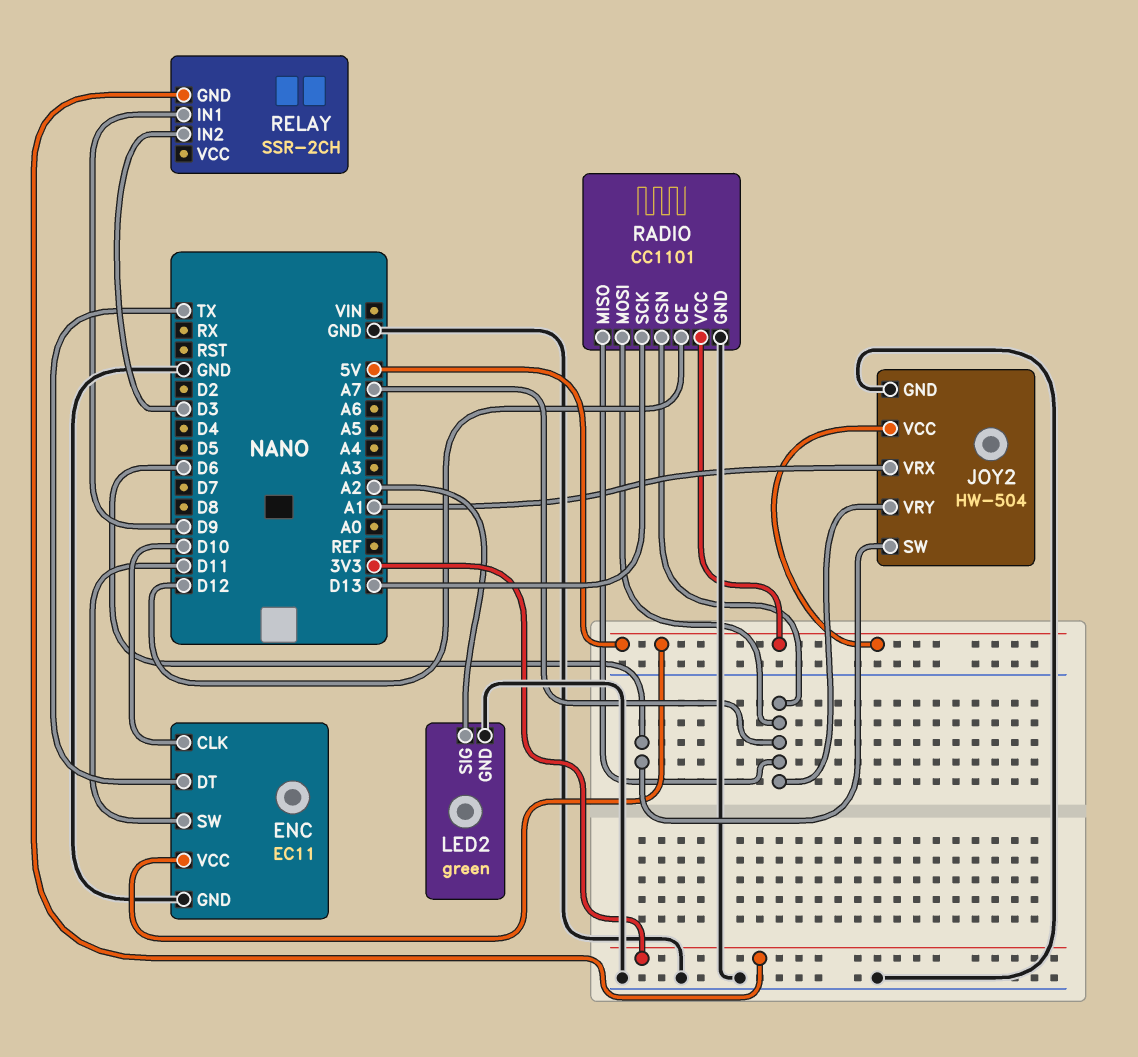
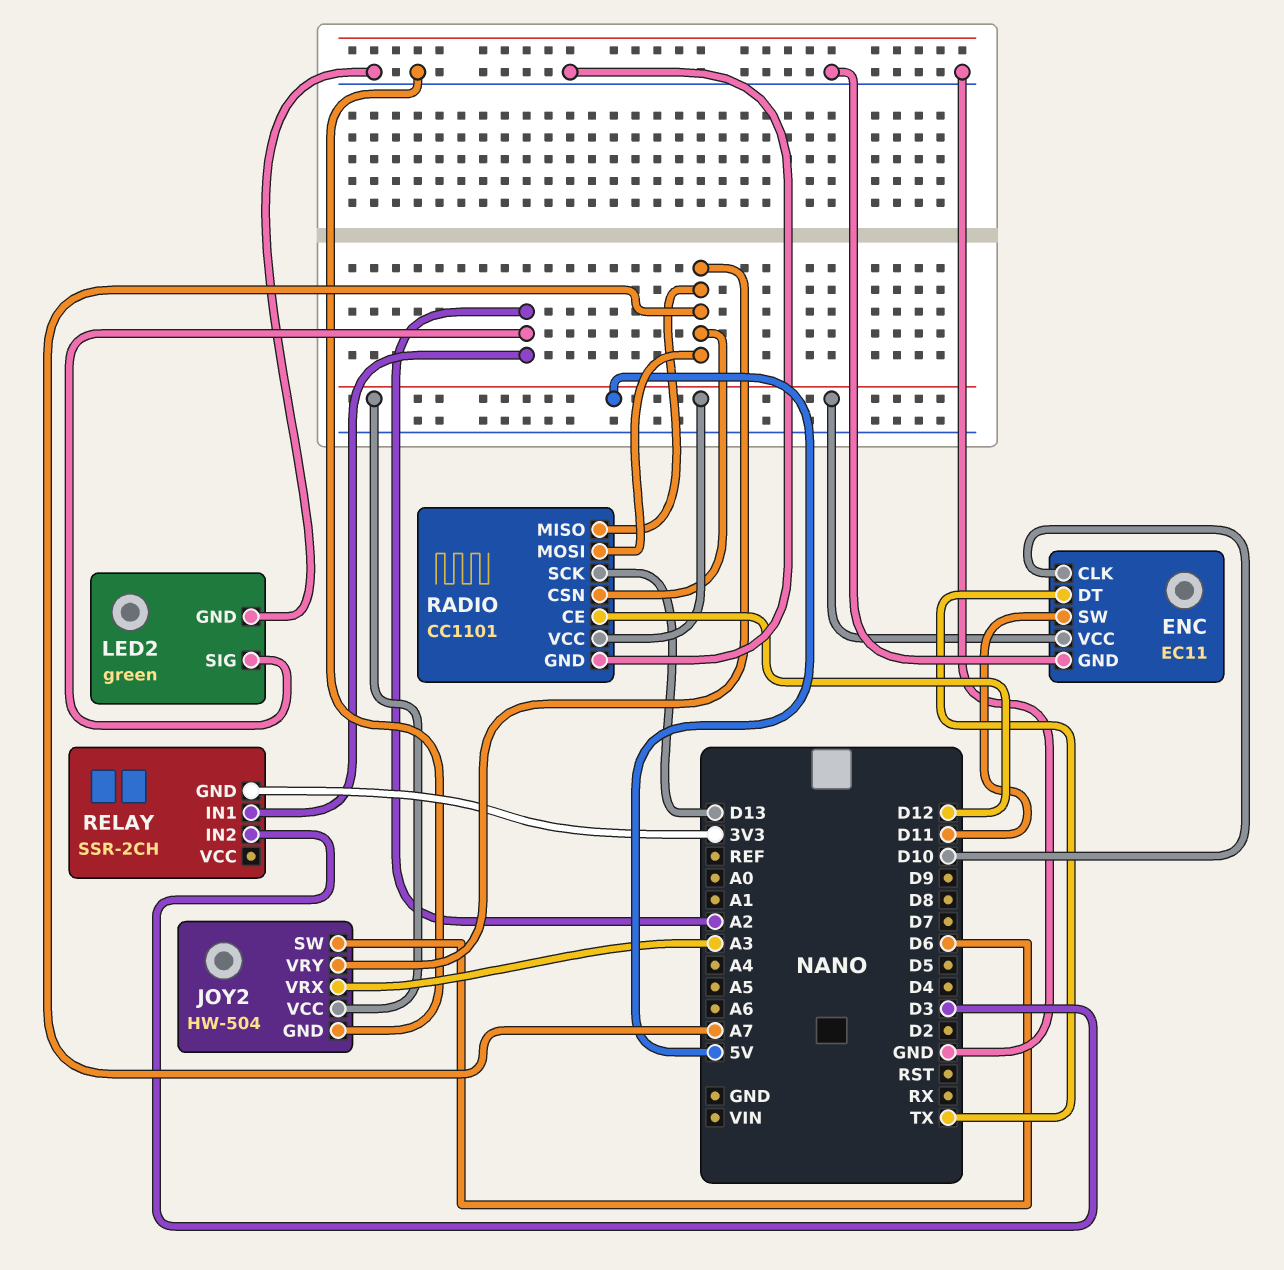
JOY2 pin VRX: A1 -> A3
RELAY pin IN1: D9 -> A2

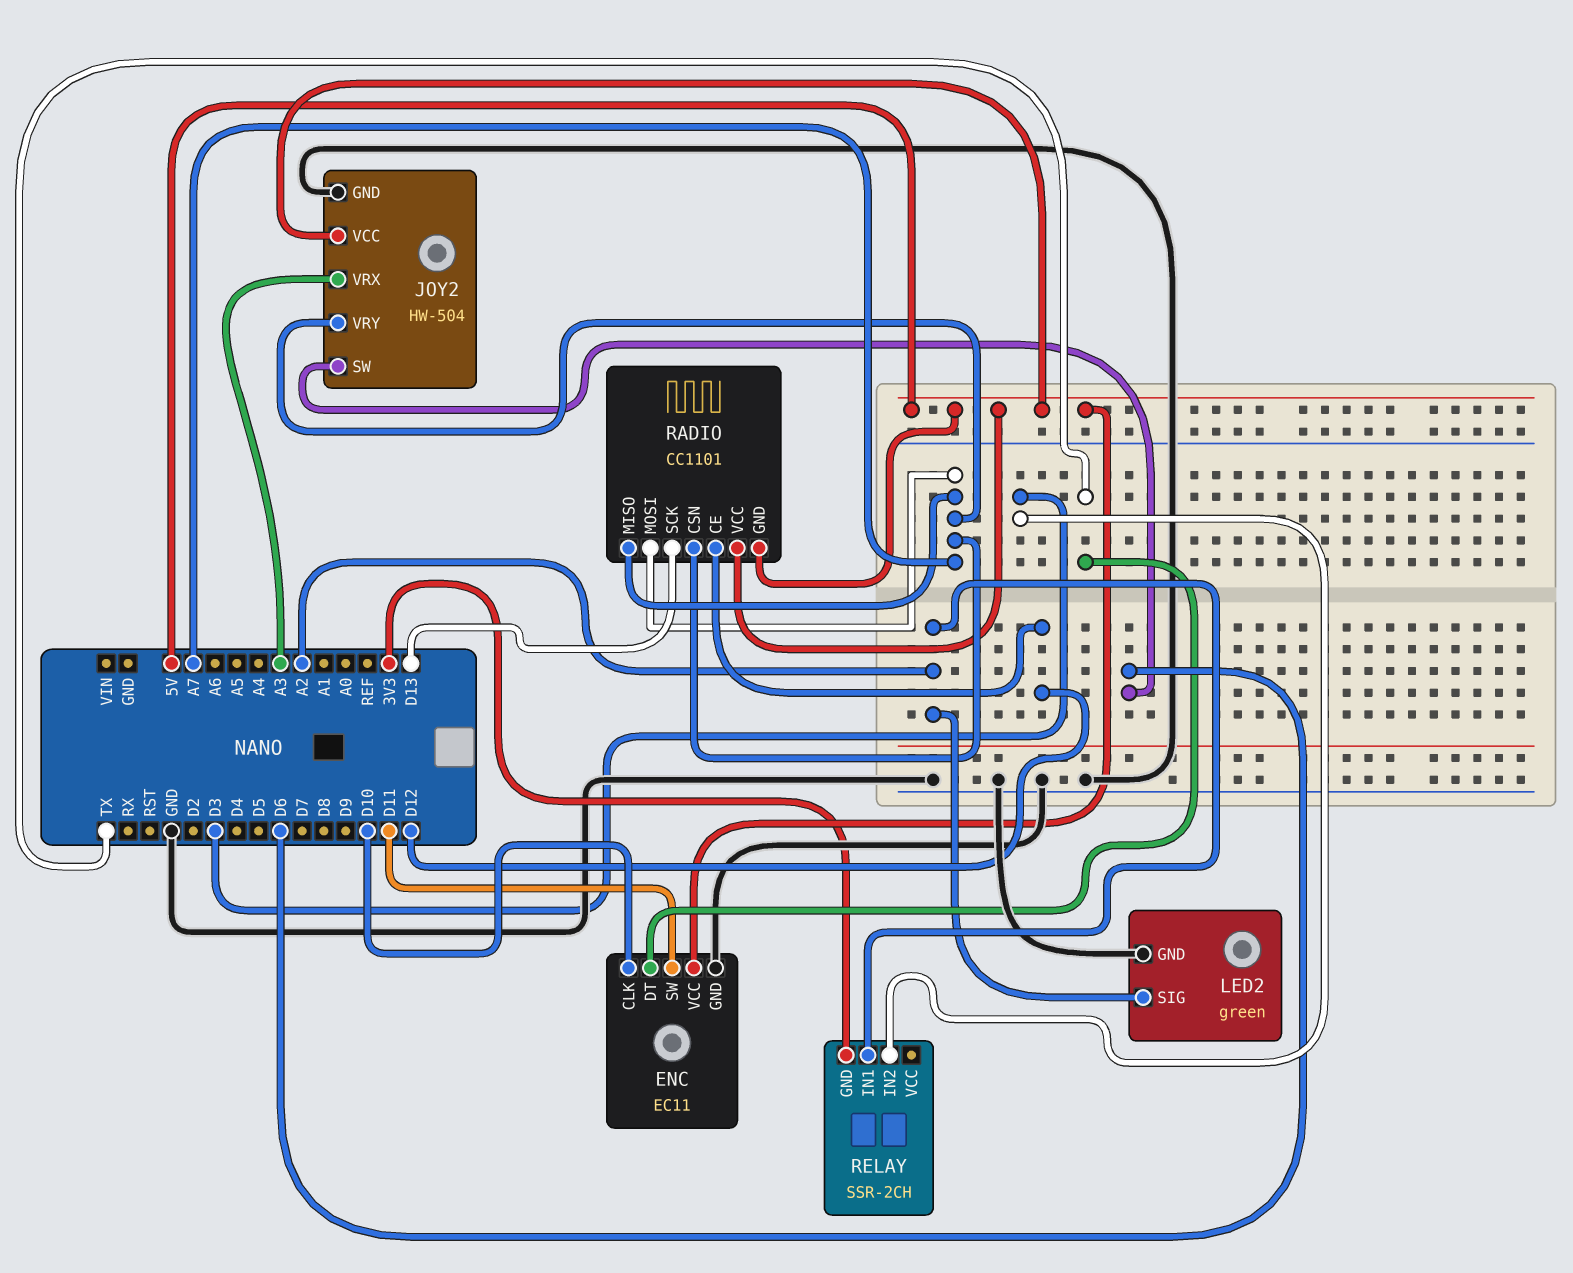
RADIO pin GND: GND -> 5V

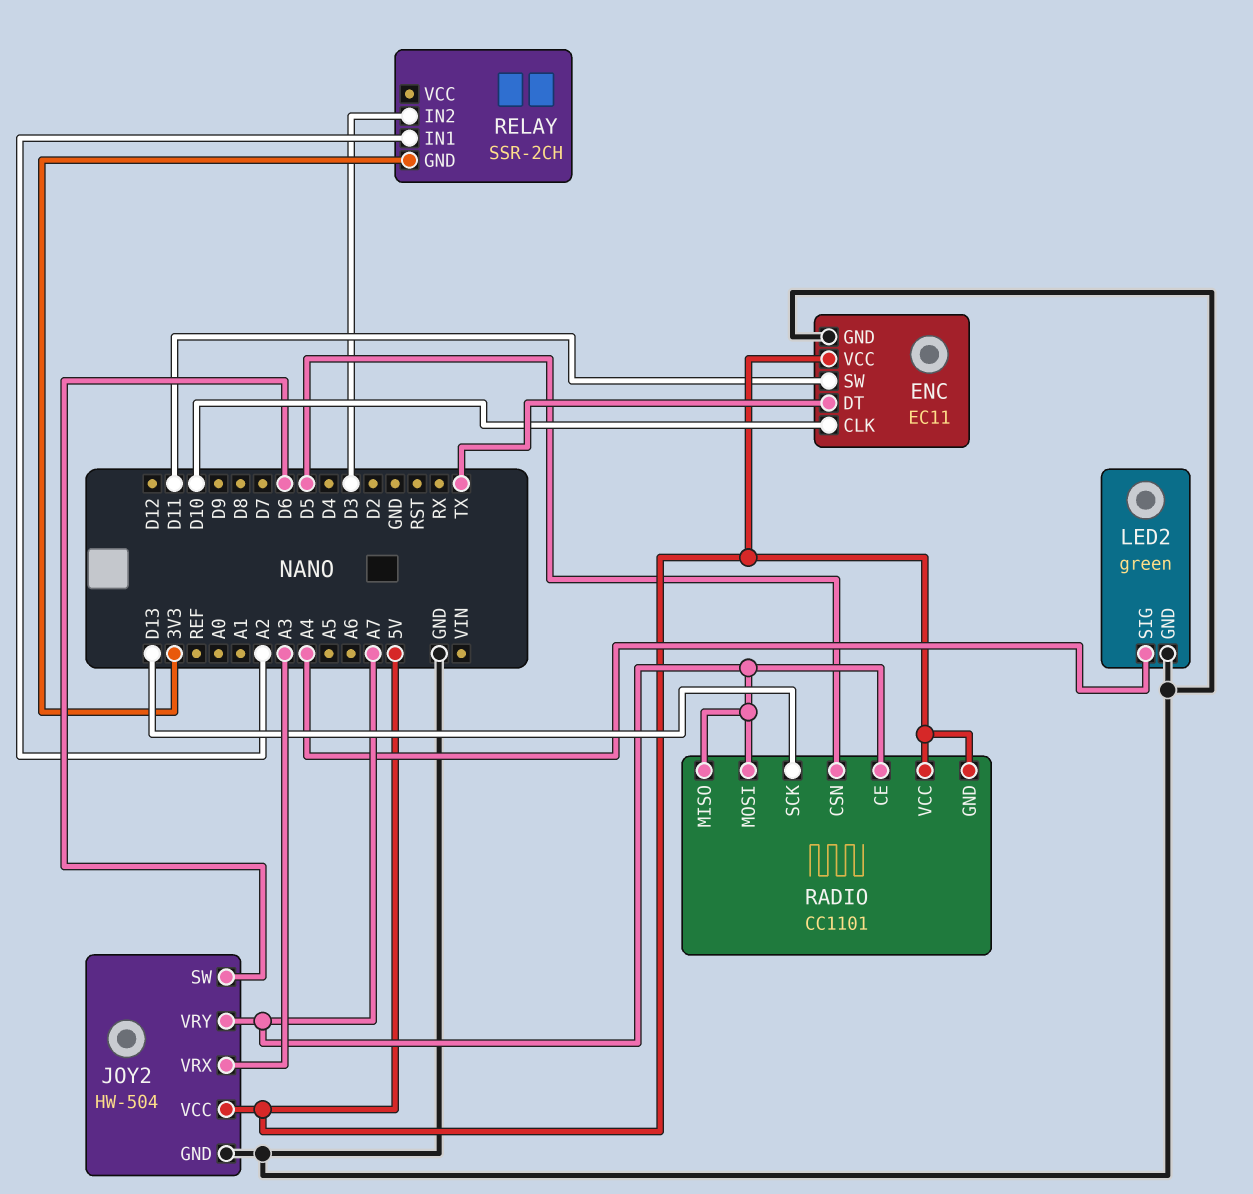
LED2 pin SIG: A2 -> A4
RADIO pin CE: D12 -> A7
RADIO pin CSN: A7 -> D5

